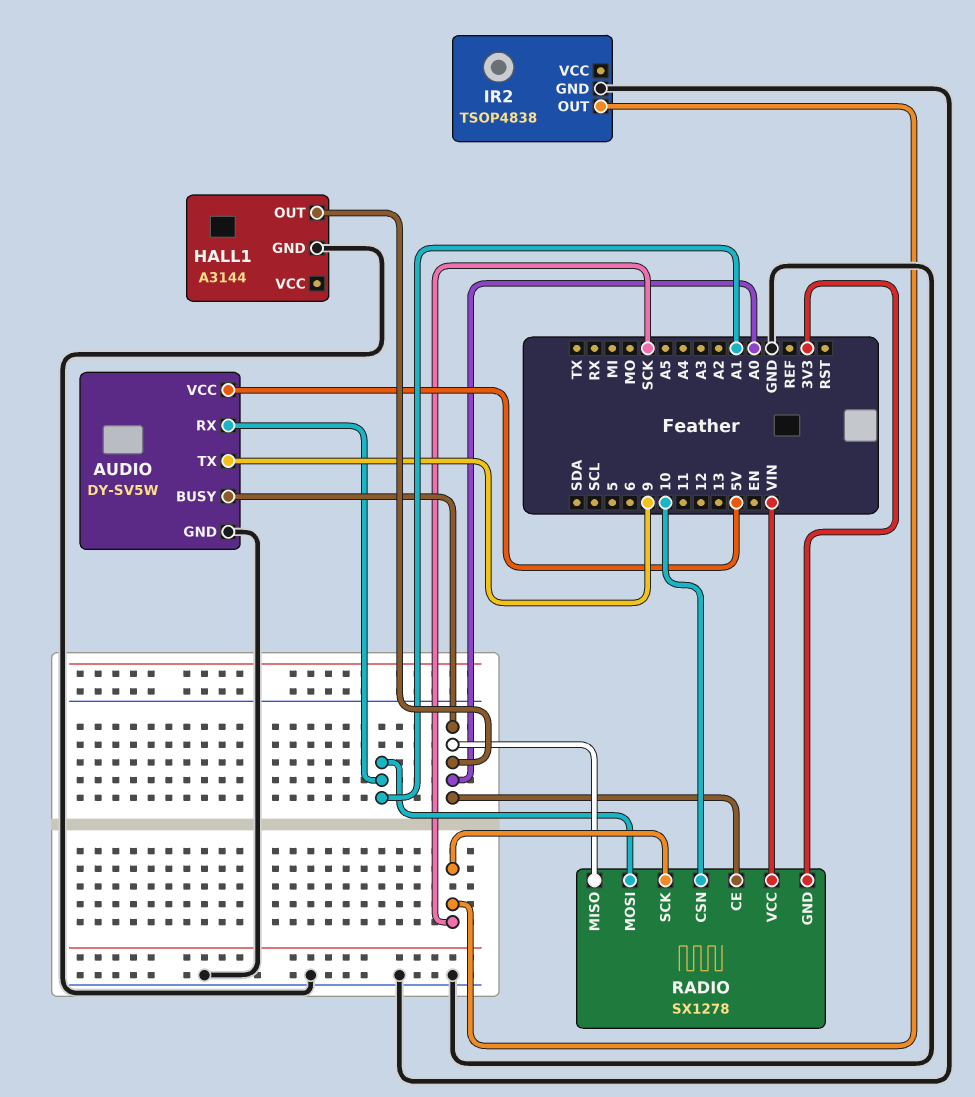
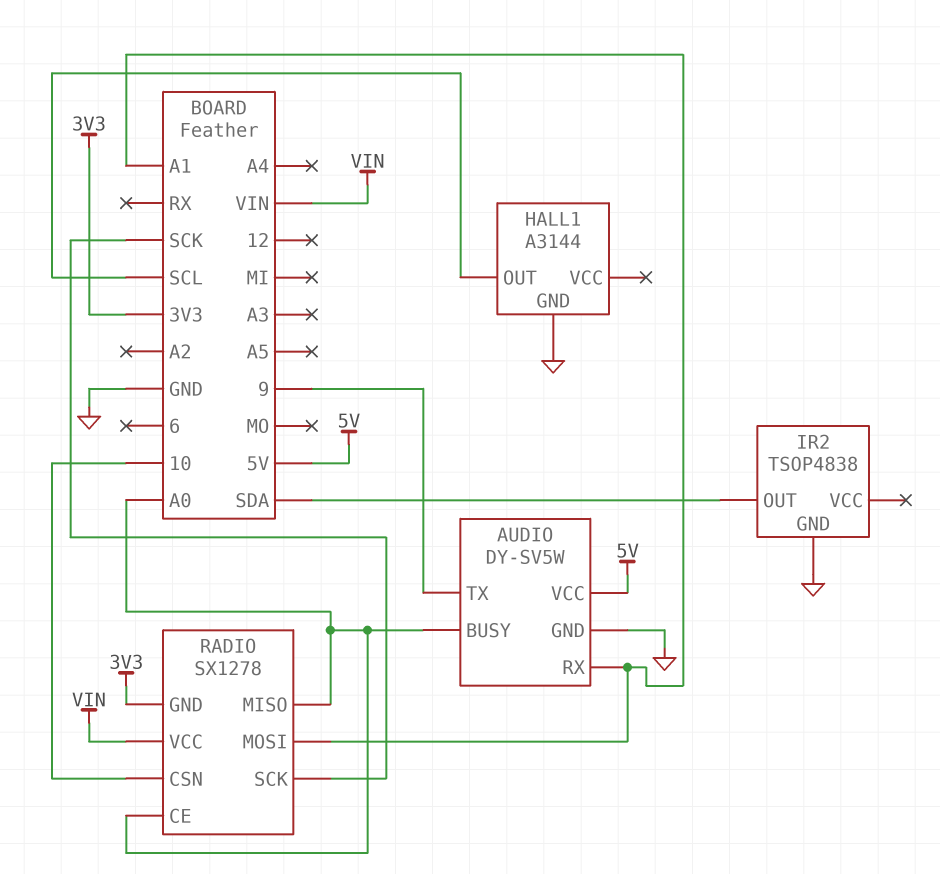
HALL1 pin OUT: A0 -> SCL
IR2 pin OUT: SCK -> SDA

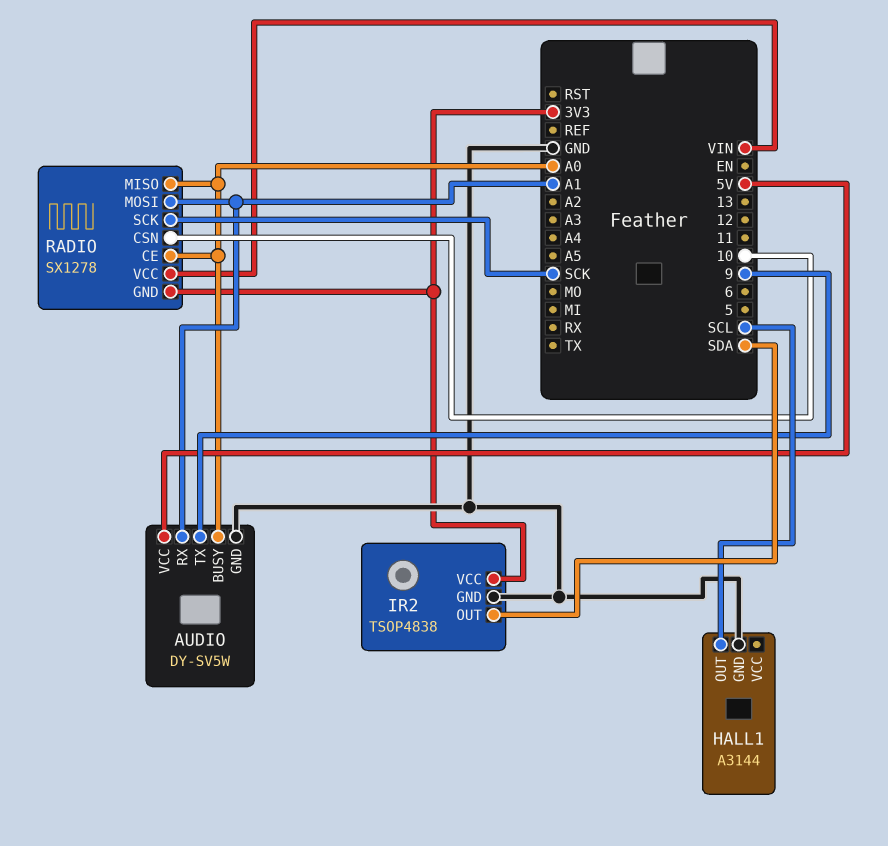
IR2 pin VCC: none -> 3V3

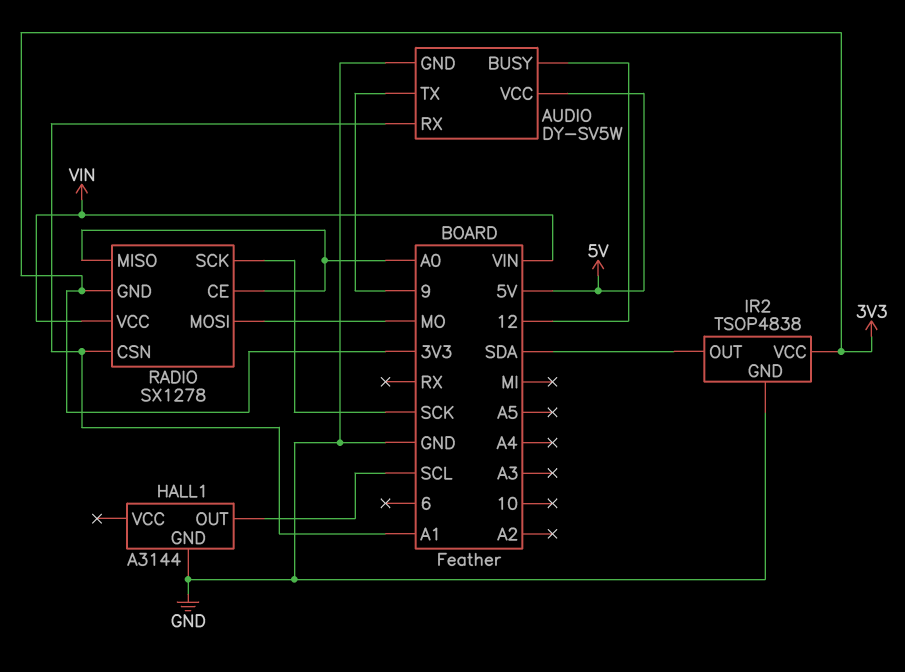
AUDIO pin BUSY: A0 -> 12
RADIO pin CSN: 10 -> A1
RADIO pin MOSI: A1 -> MO

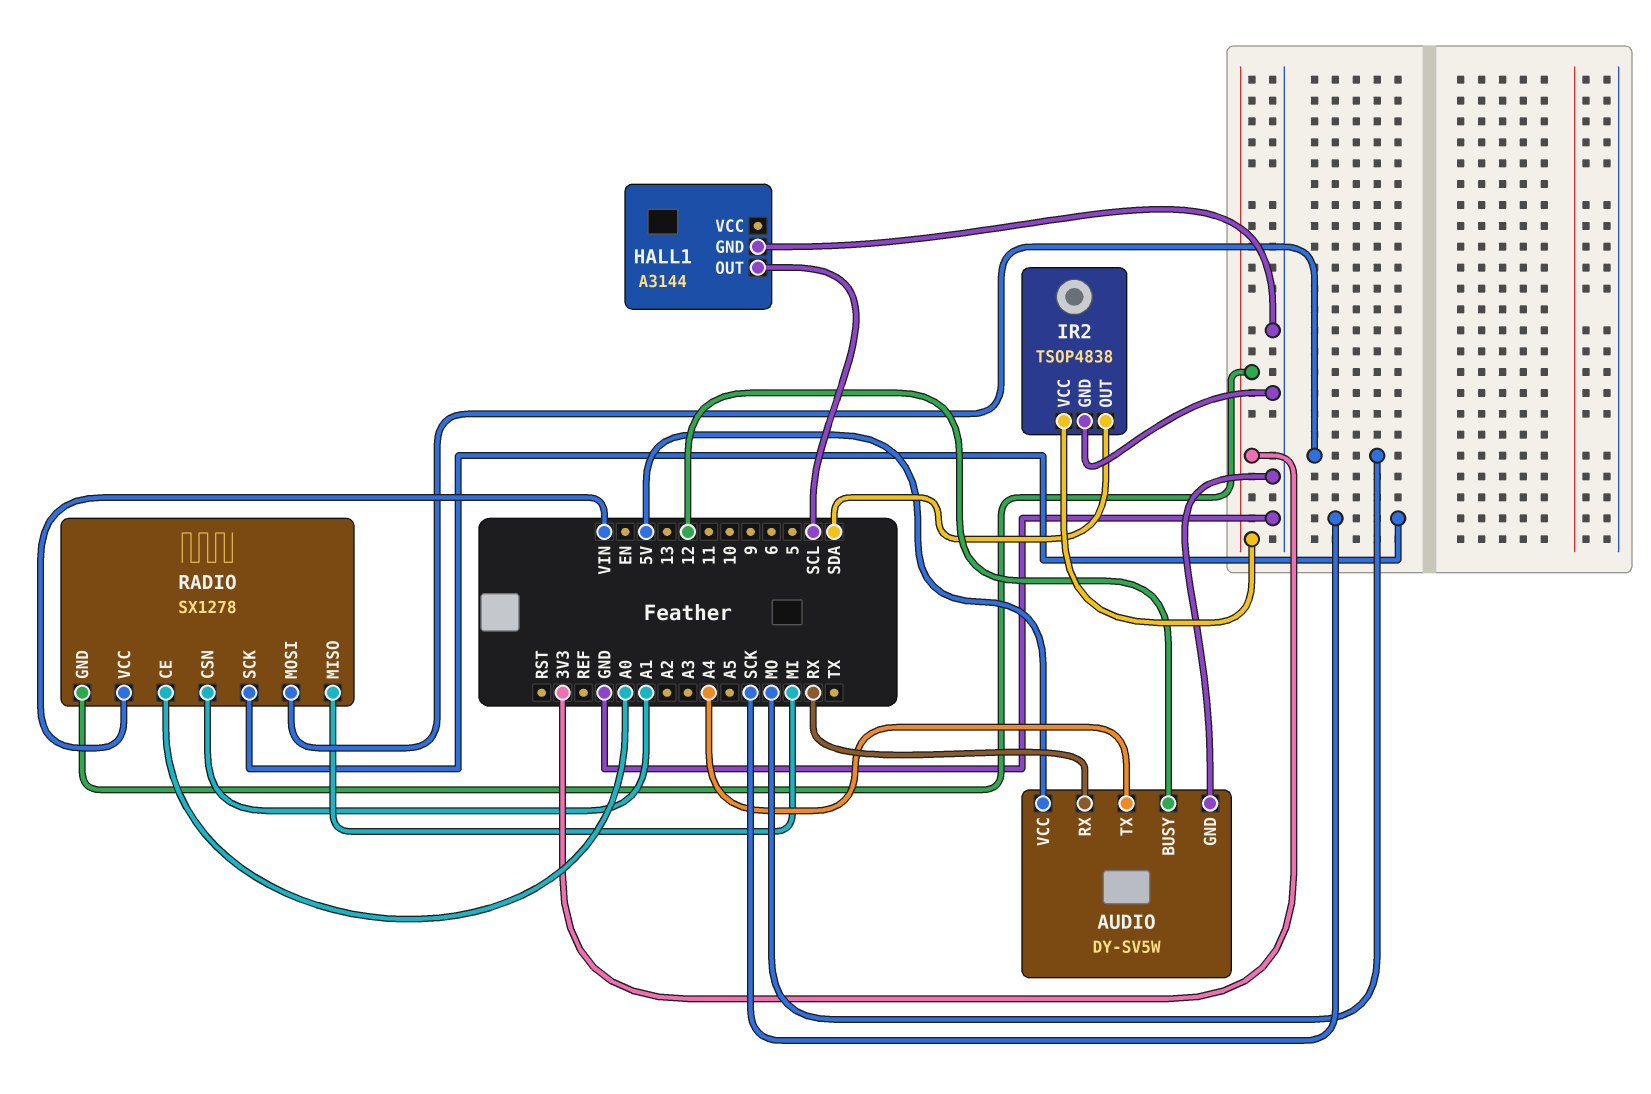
AUDIO pin RX: A1 -> RX
AUDIO pin TX: 9 -> A4
RADIO pin MISO: A0 -> MI

